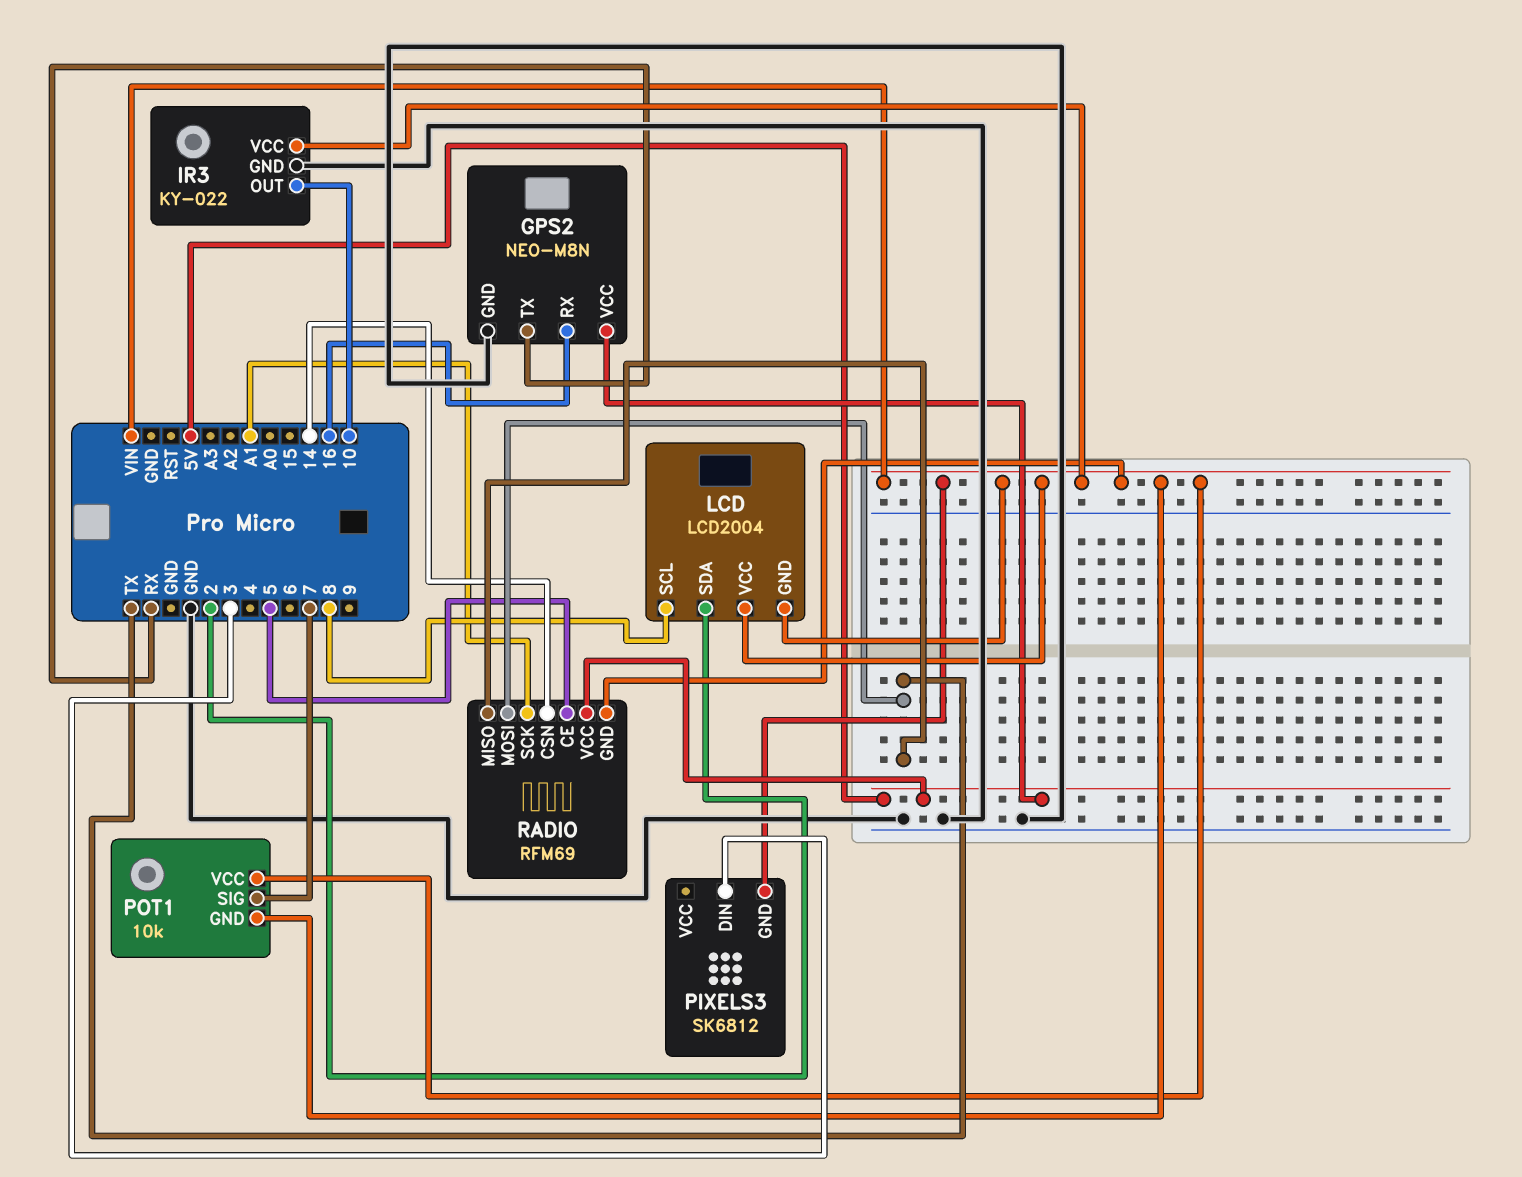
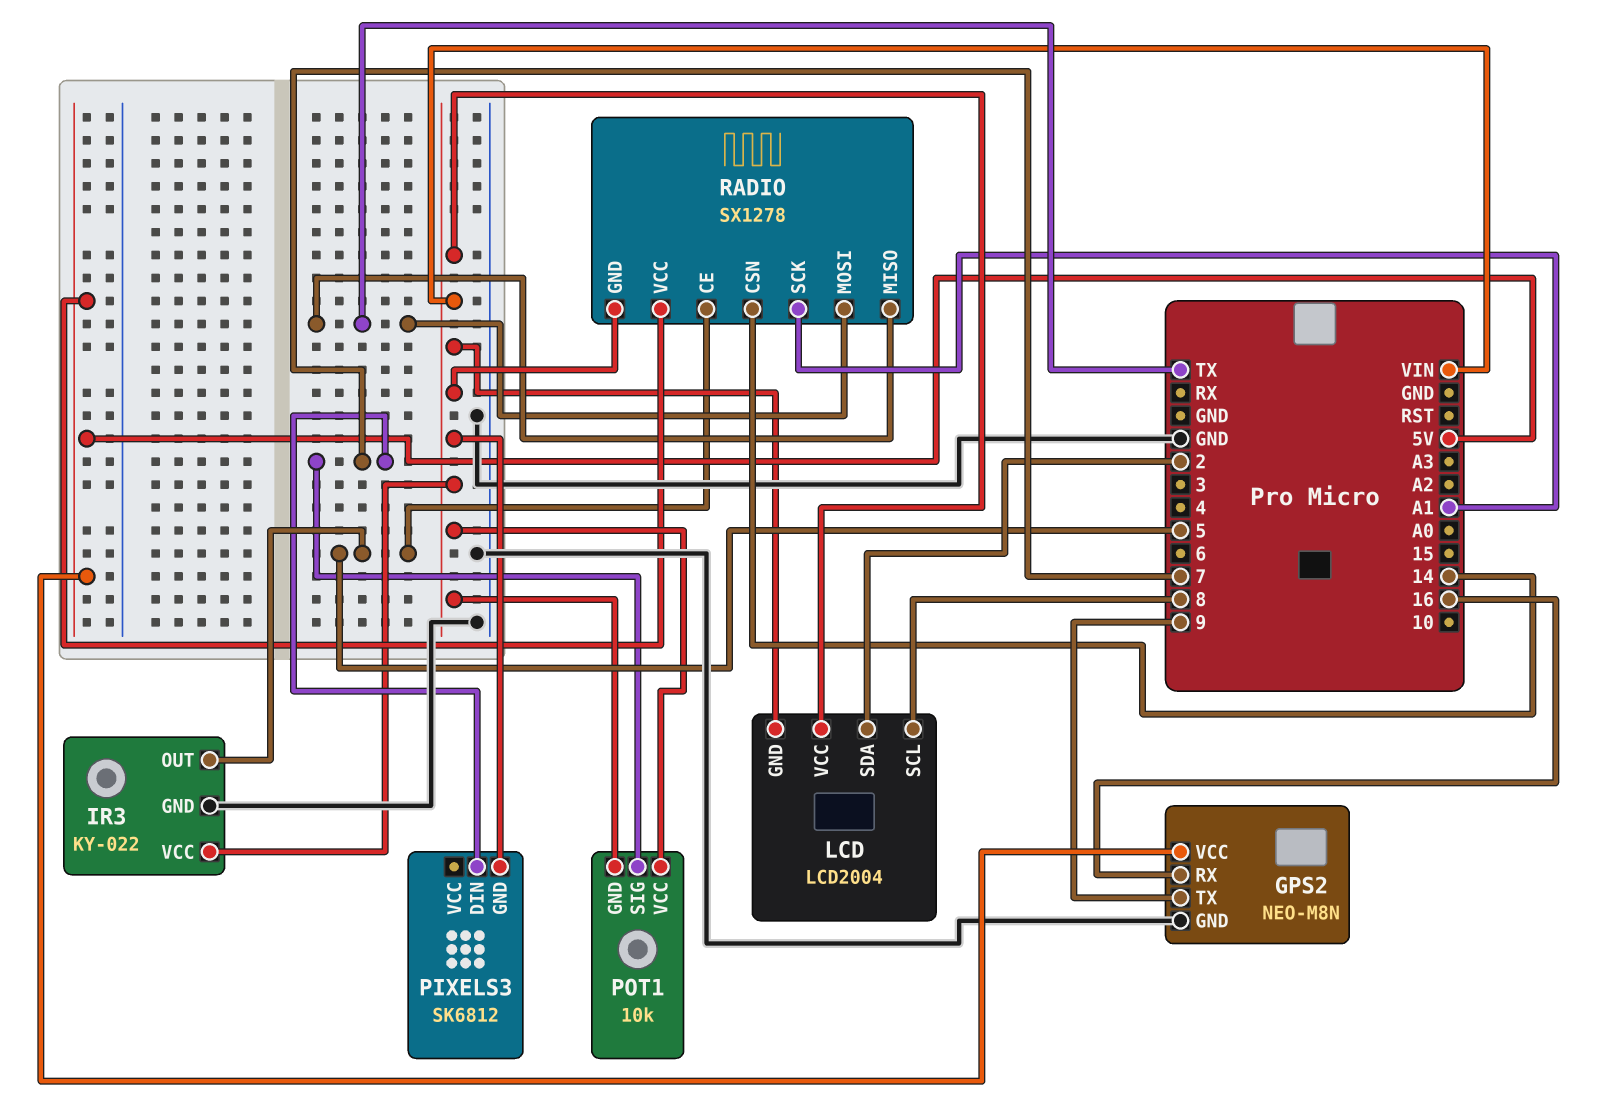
GPS2 pin TX: RX -> 9
IR3 pin OUT: 10 -> 5
PIXELS3 pin DIN: 3 -> 7
RADIO: RFM69 -> SX1278

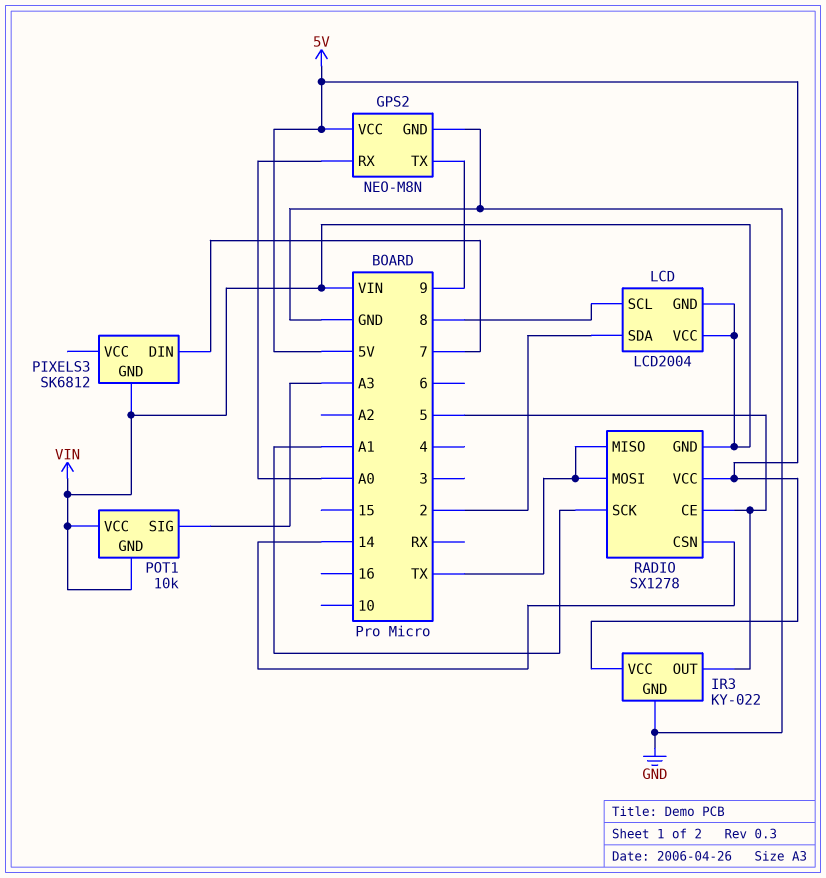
GPS2 pin RX: 16 -> A0
IR3 pin VCC: VIN -> 5V
POT1 pin SIG: 7 -> A3

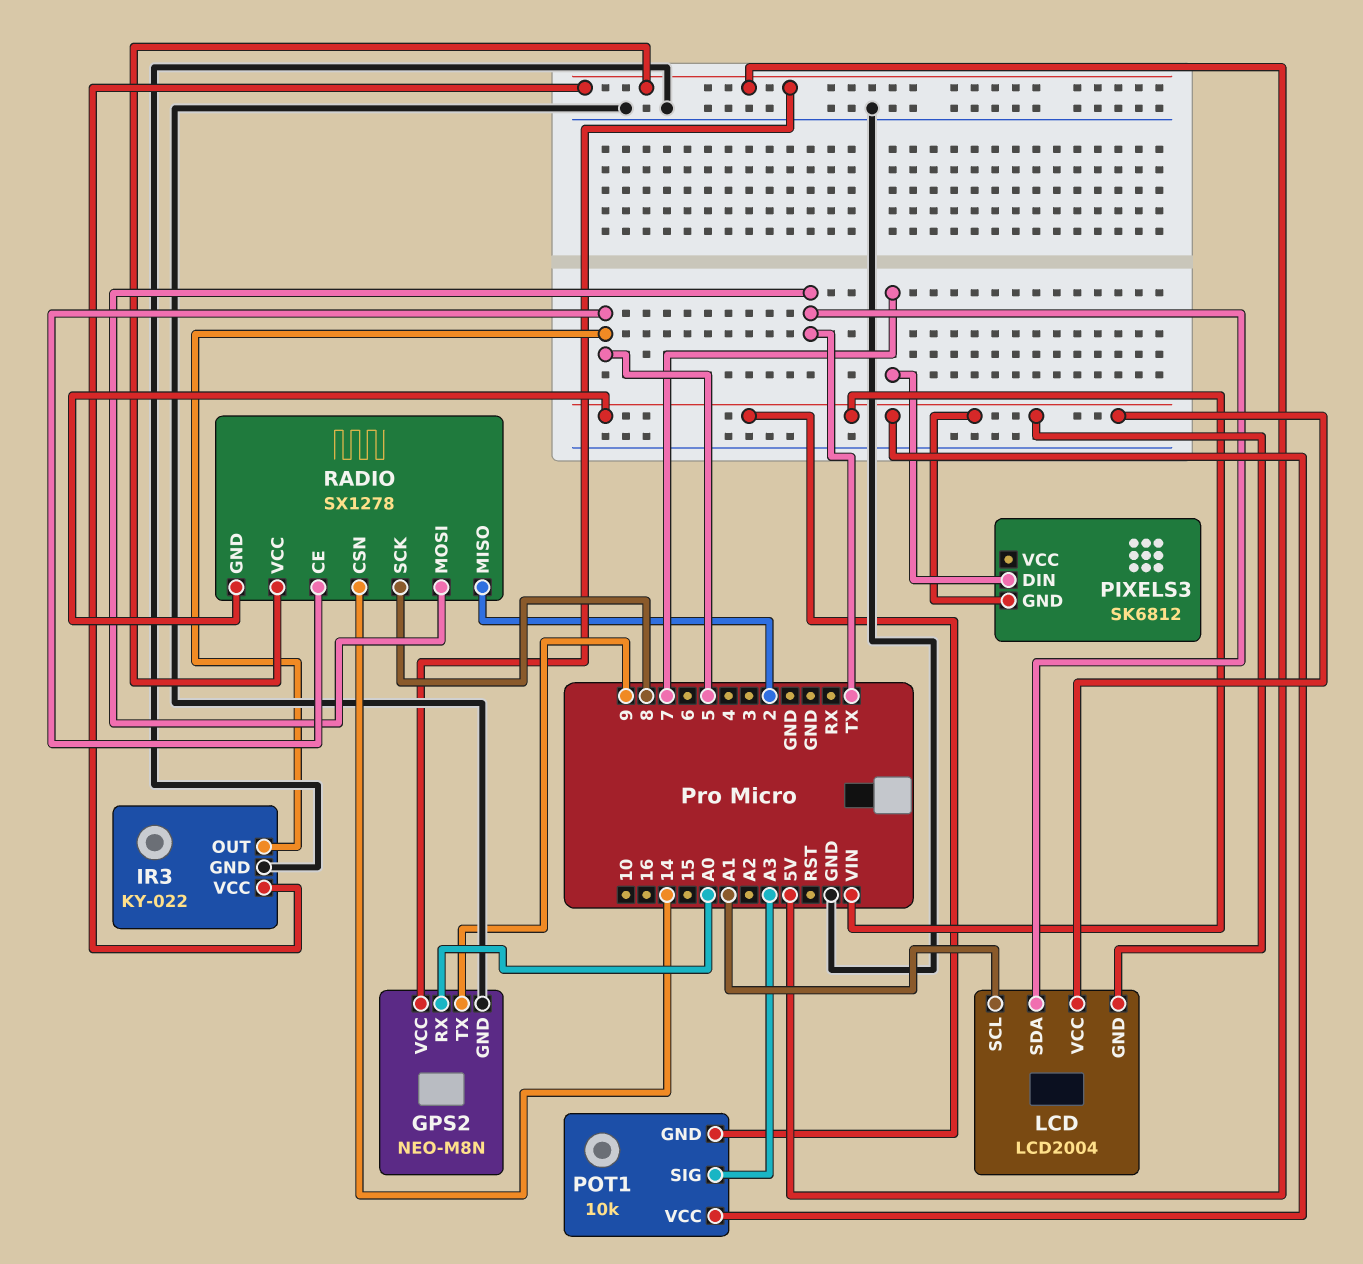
LCD pin SCL: 8 -> A1
LCD pin SDA: 2 -> TX
RADIO pin MISO: TX -> 2
RADIO pin SCK: A1 -> 8

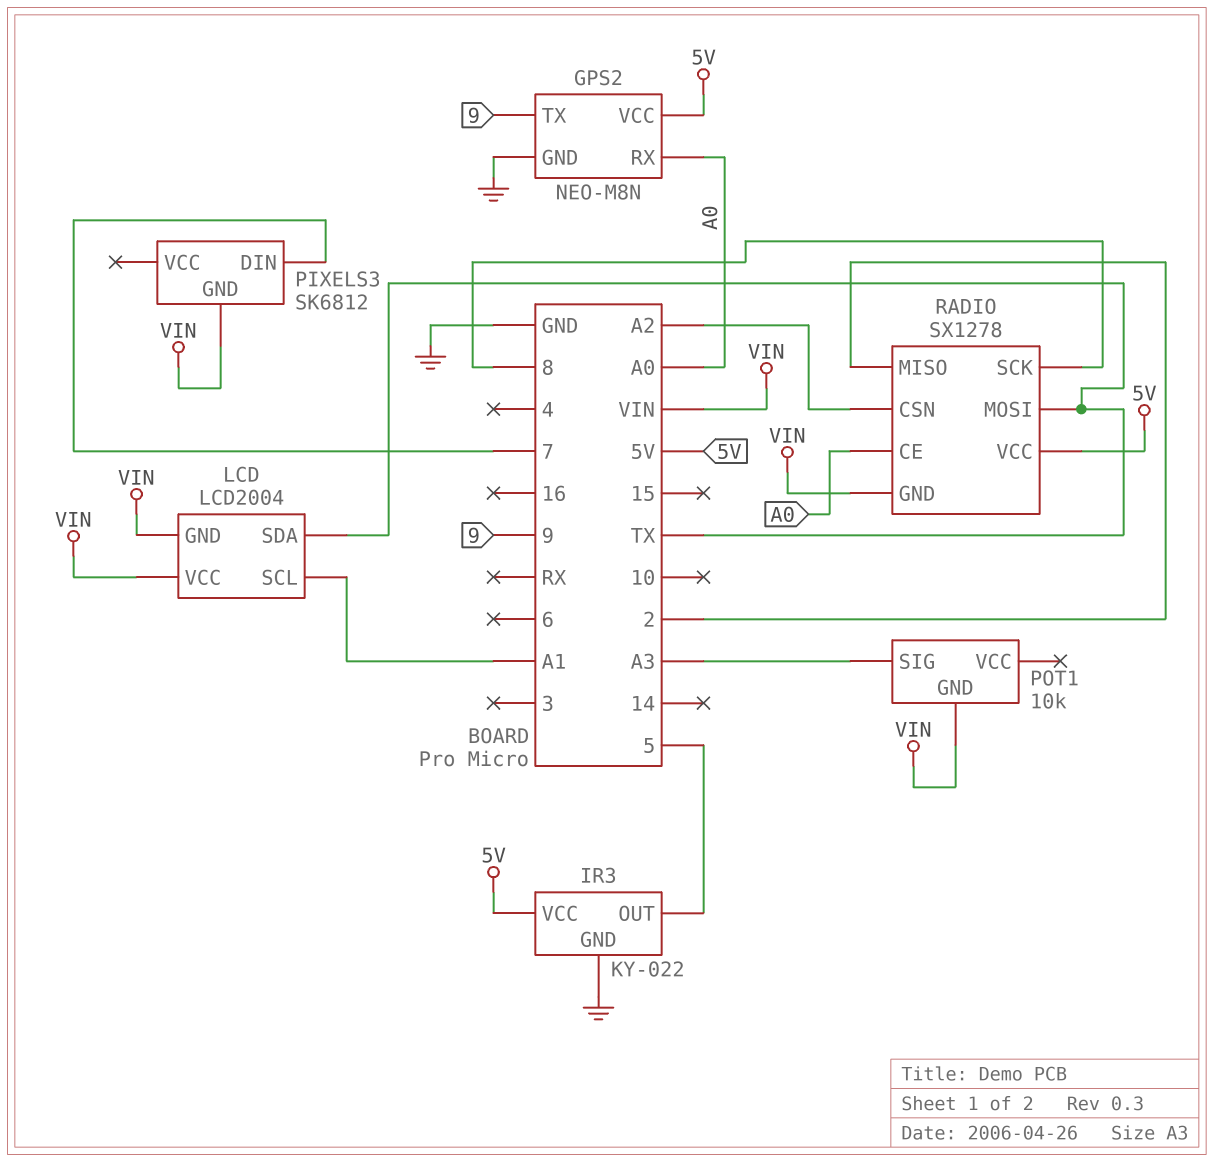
POT1 pin VCC: VIN -> none
RADIO pin CE: 5 -> A0
RADIO pin CSN: 14 -> A2

